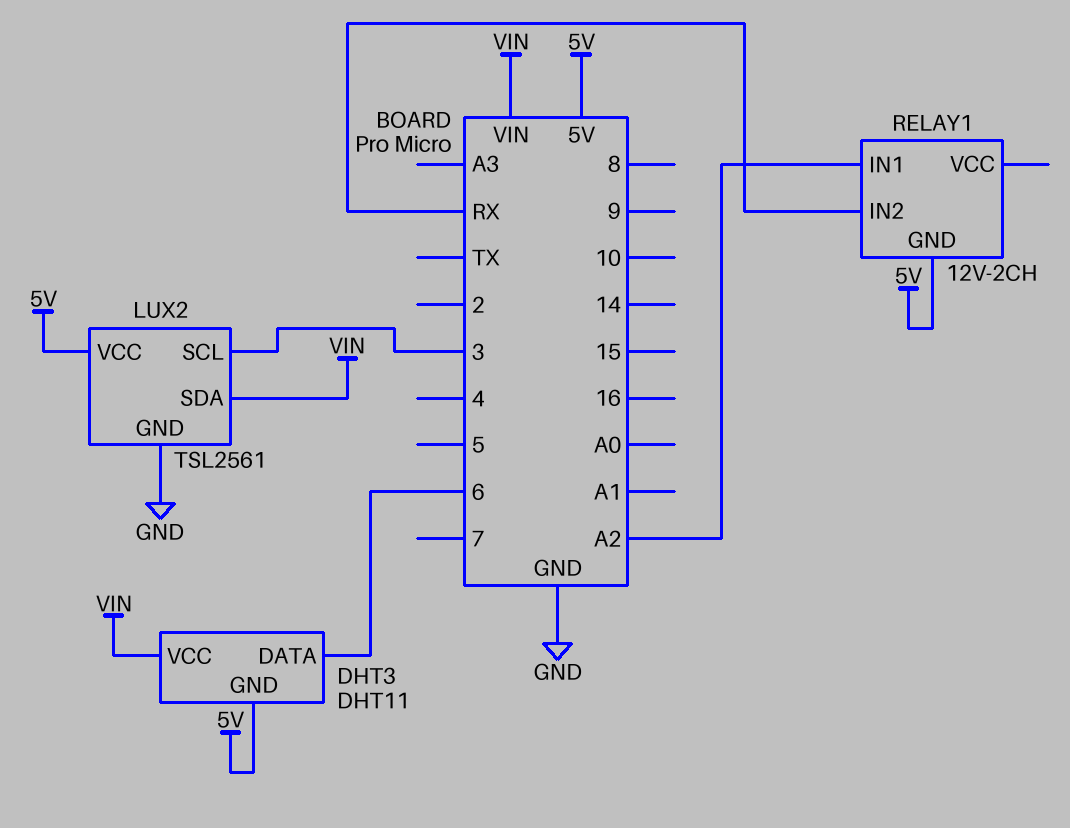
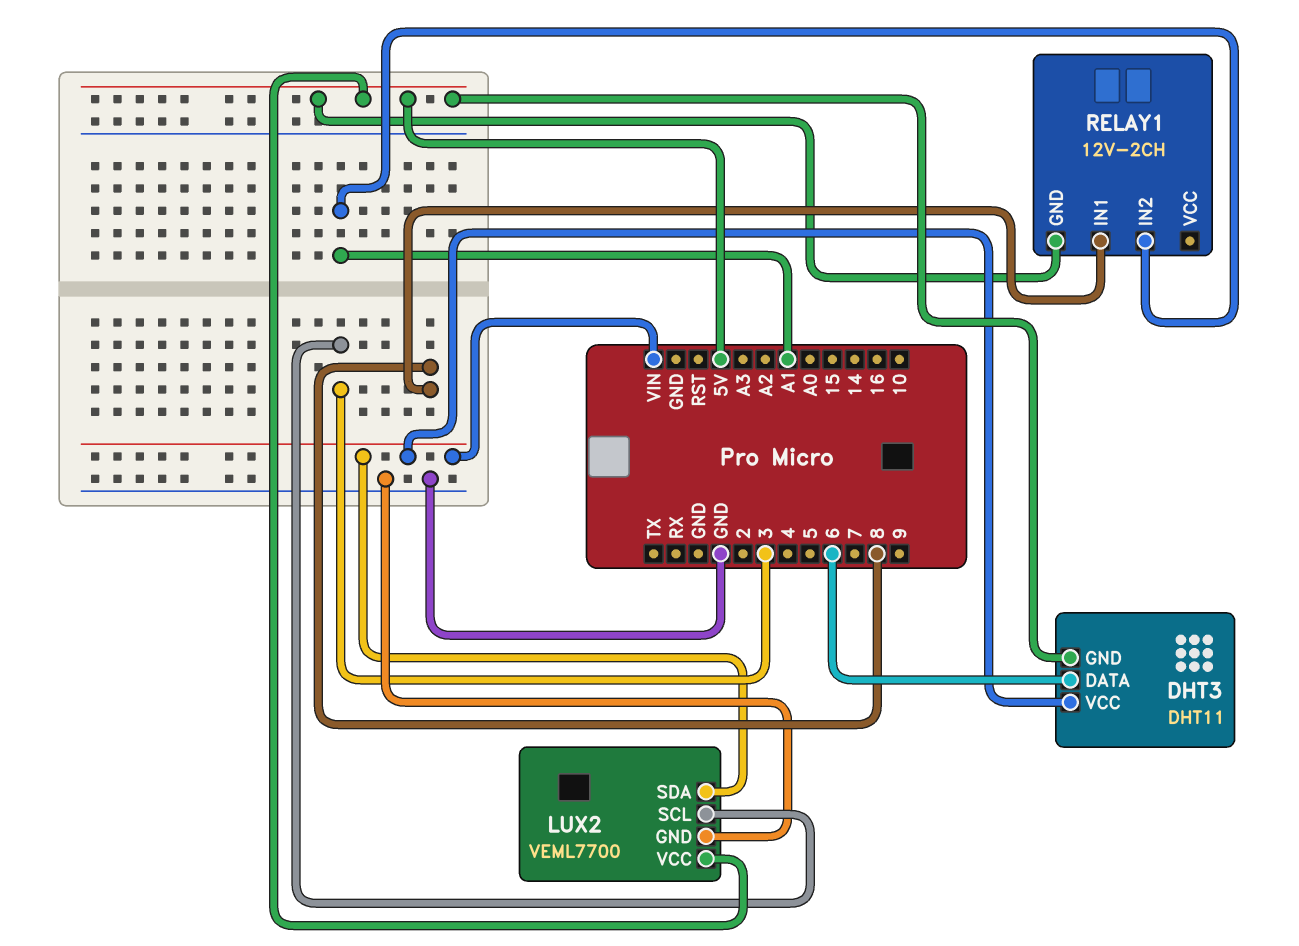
LUX2: TSL2561 -> VEML7700
RELAY1 pin IN1: A2 -> 8
RELAY1 pin IN2: RX -> A1

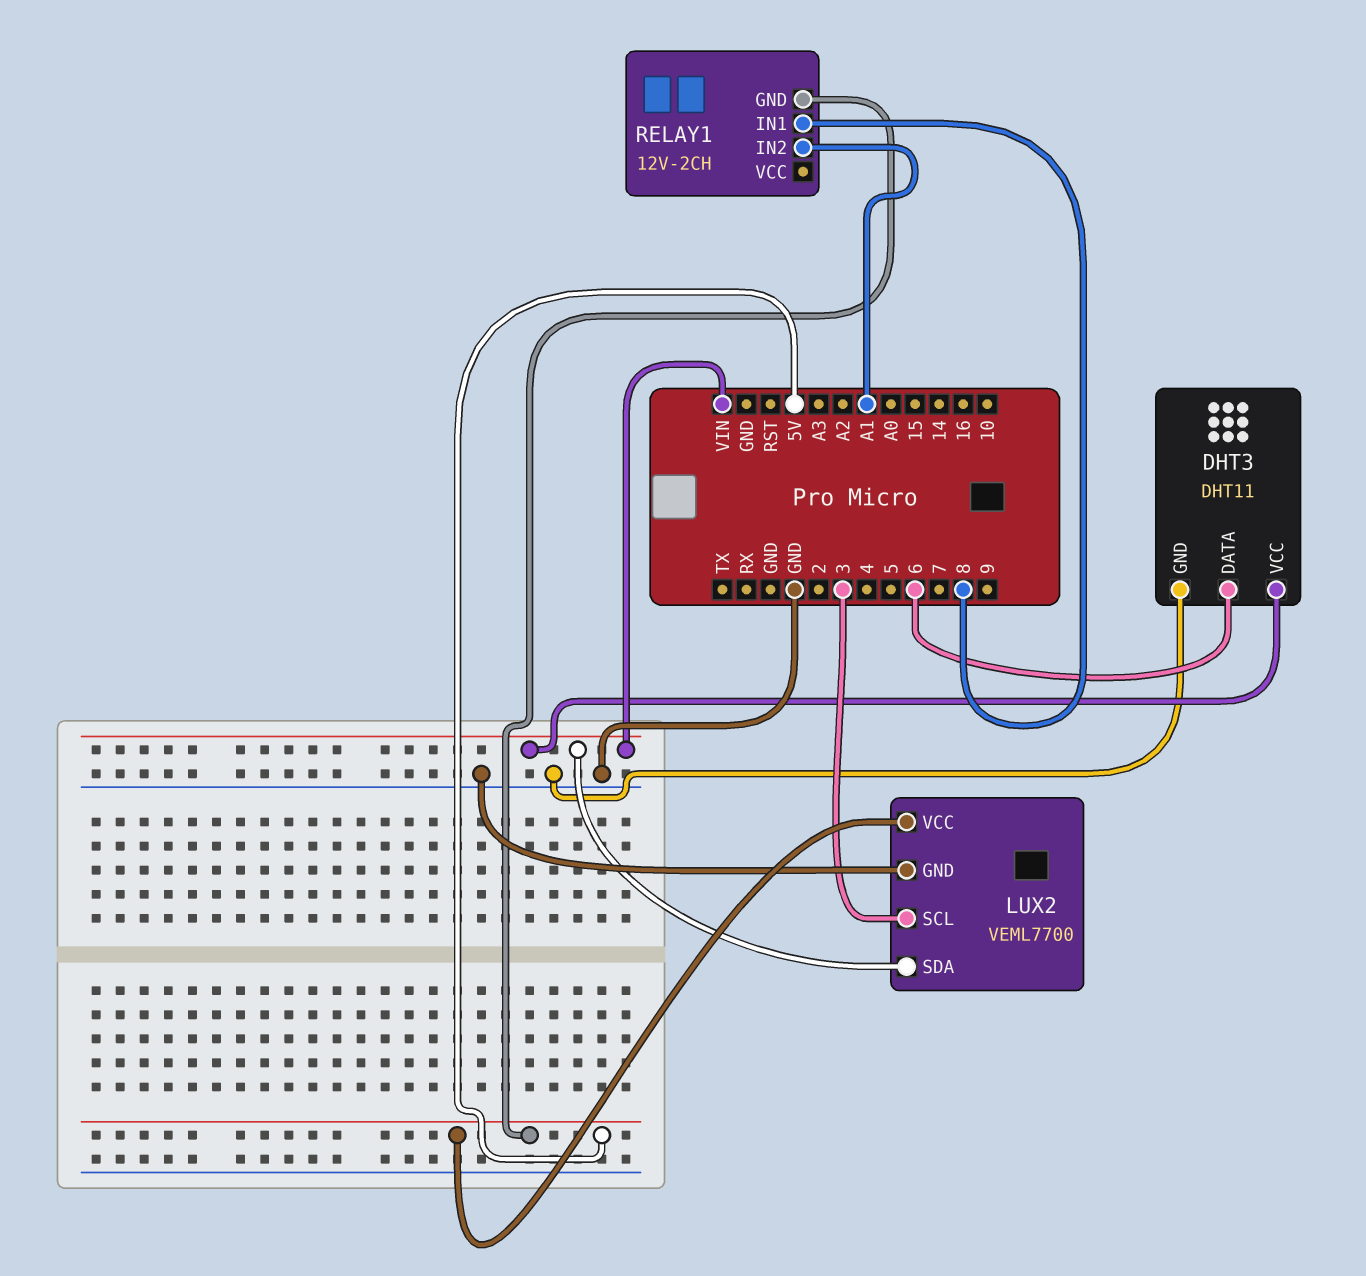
DHT3 pin GND: 5V -> GND

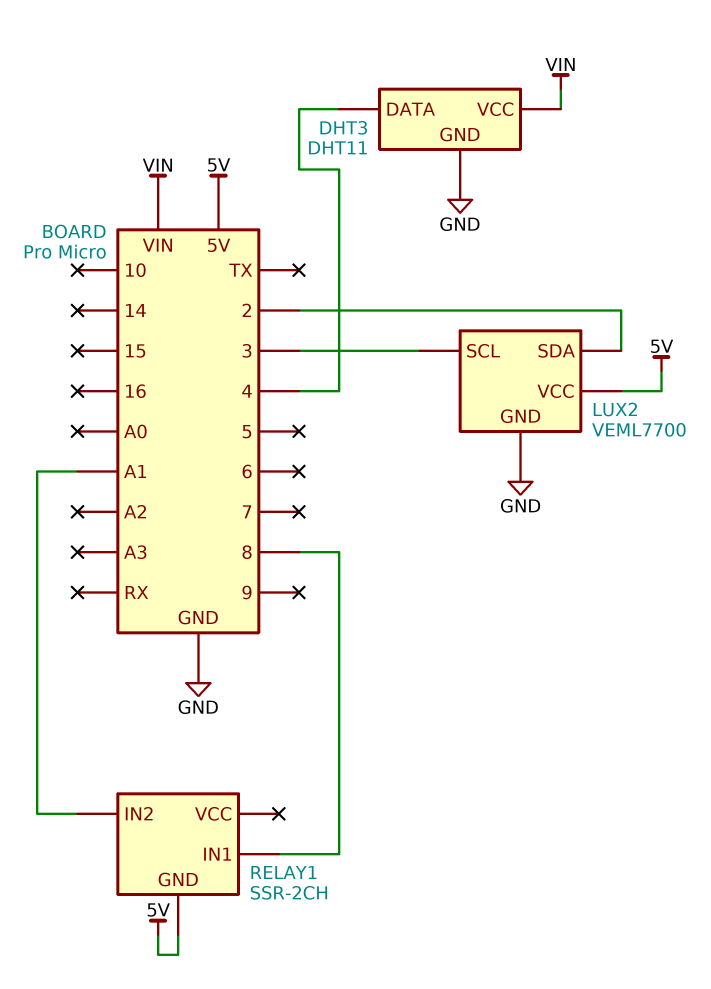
DHT3 pin DATA: 6 -> 4
LUX2 pin SDA: VIN -> 2
RELAY1: 12V-2CH -> SSR-2CH

